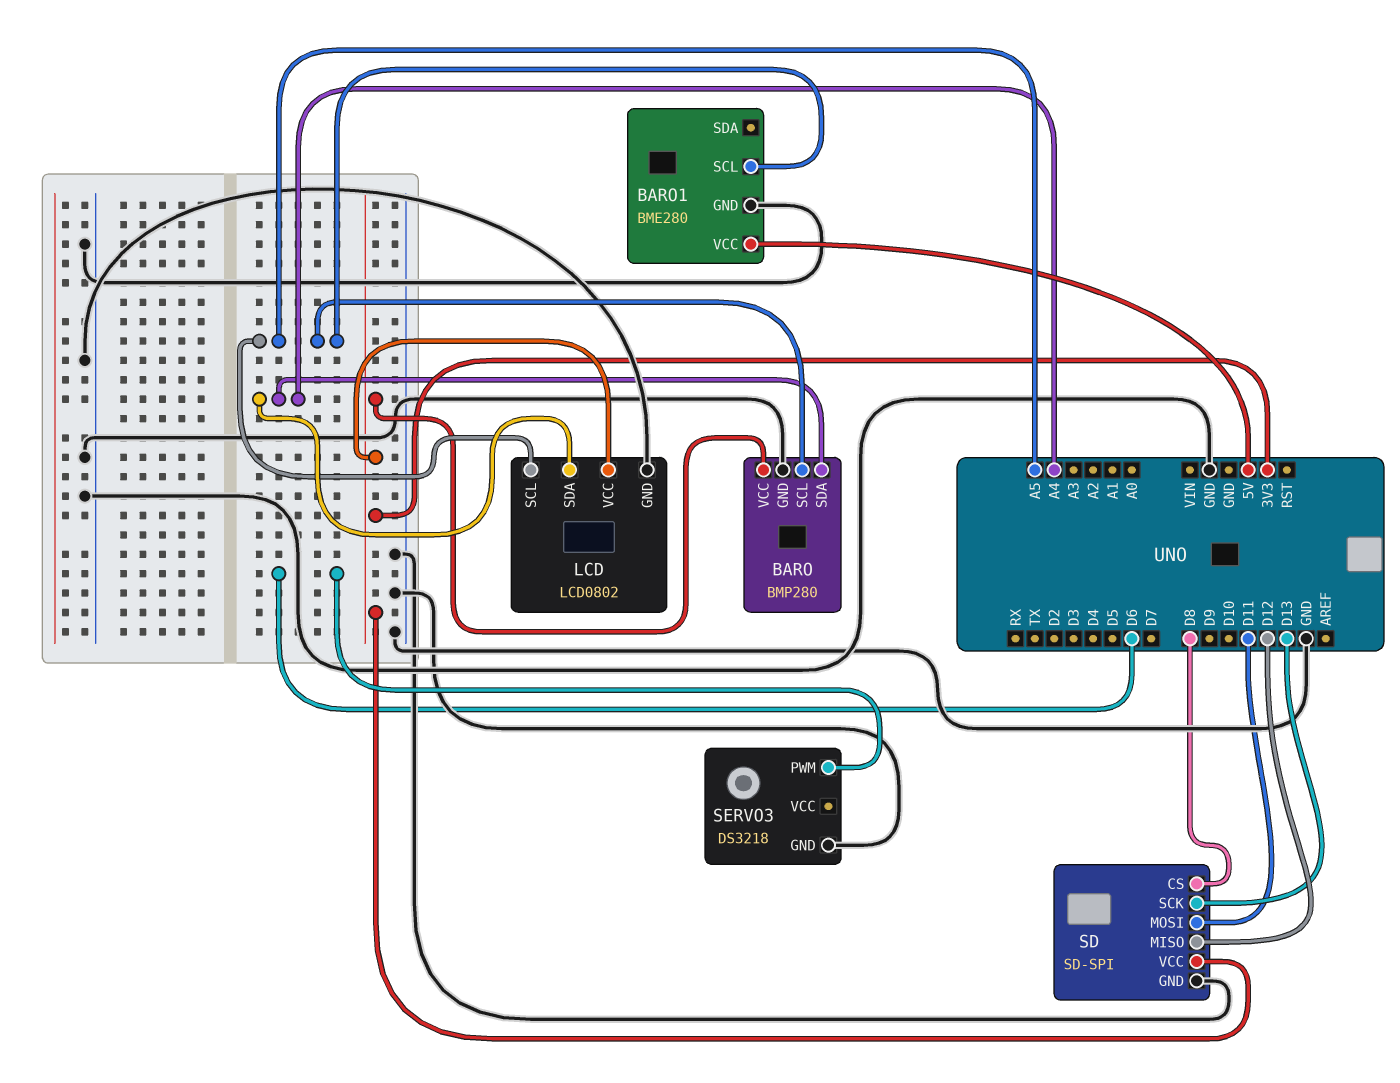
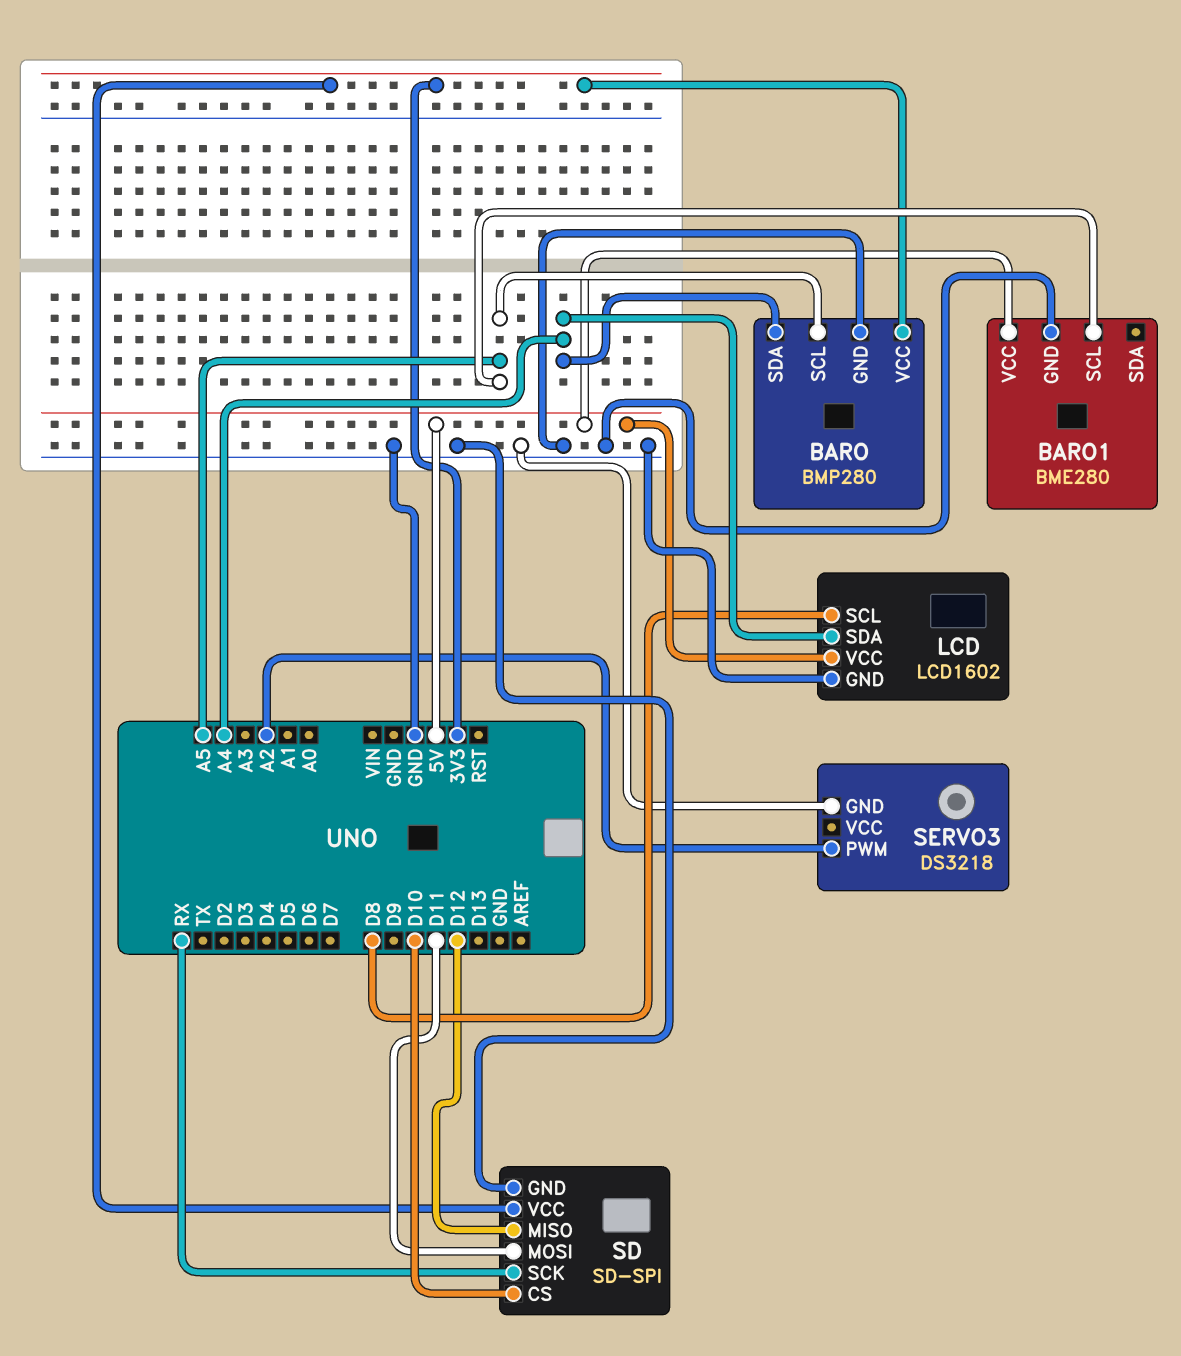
LCD: LCD0802 -> LCD1602
LCD pin SCL: A5 -> D8
LCD pin VCC: 3V3 -> 5V
SD pin CS: D8 -> D10
SD pin SCK: D13 -> RX
SERVO3 pin PWM: D6 -> A2

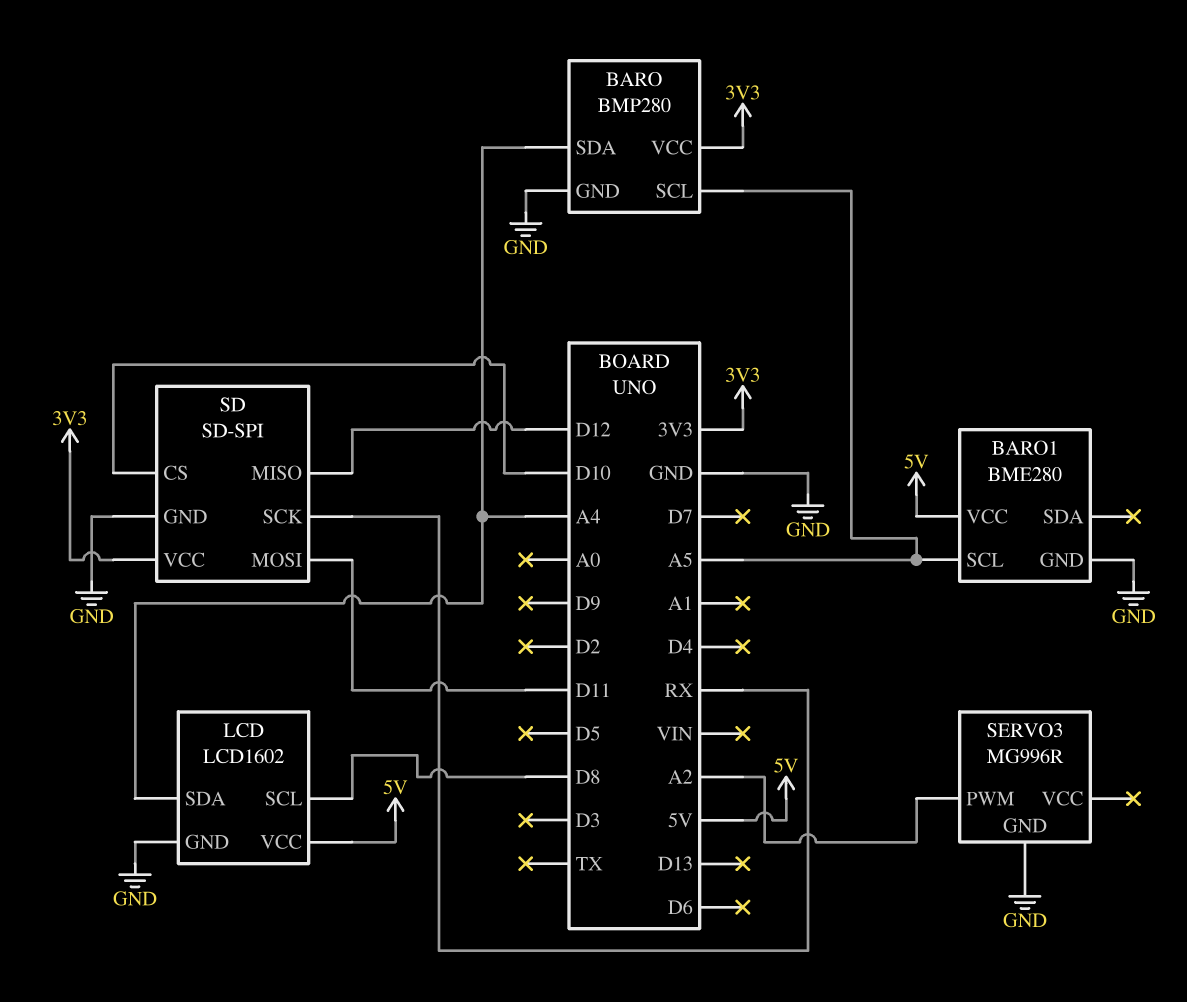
SERVO3: DS3218 -> MG996R

